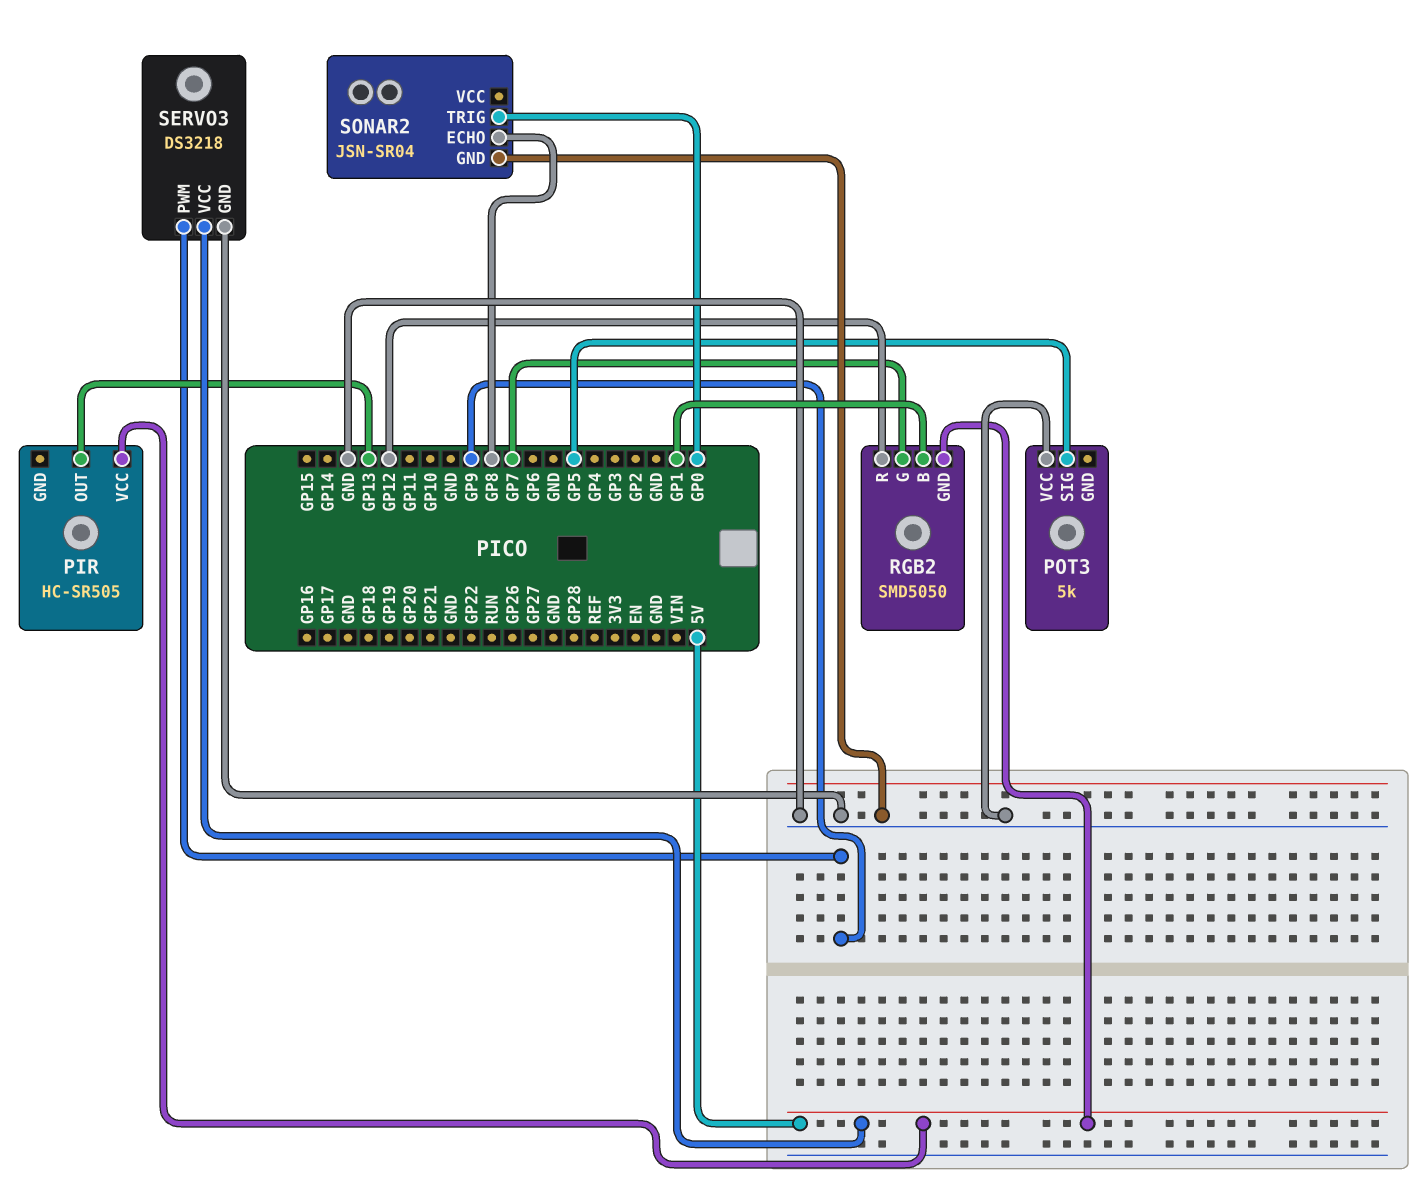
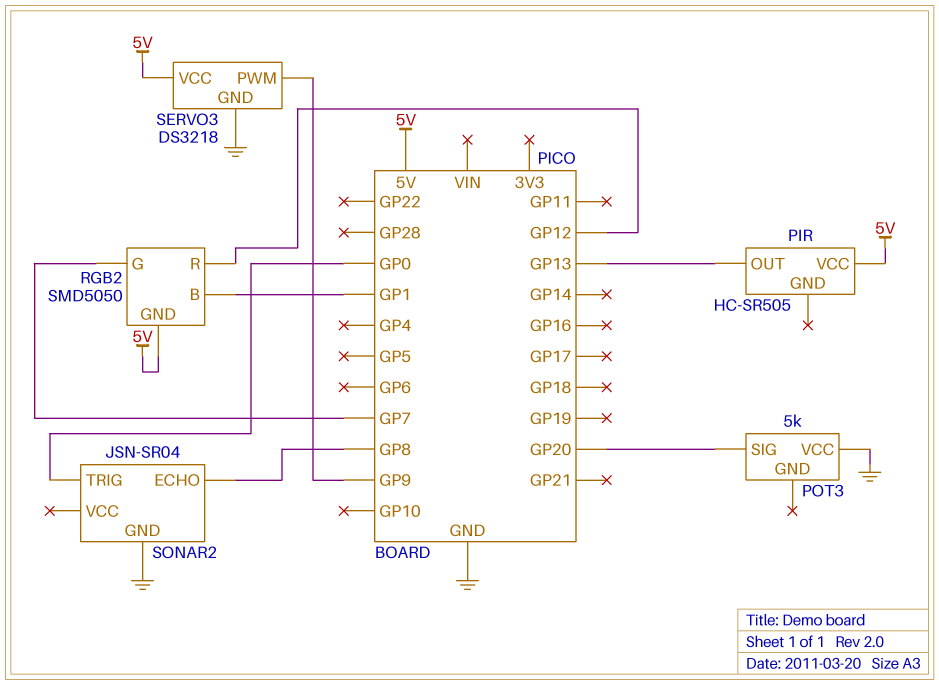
POT3 pin SIG: GP5 -> GP20

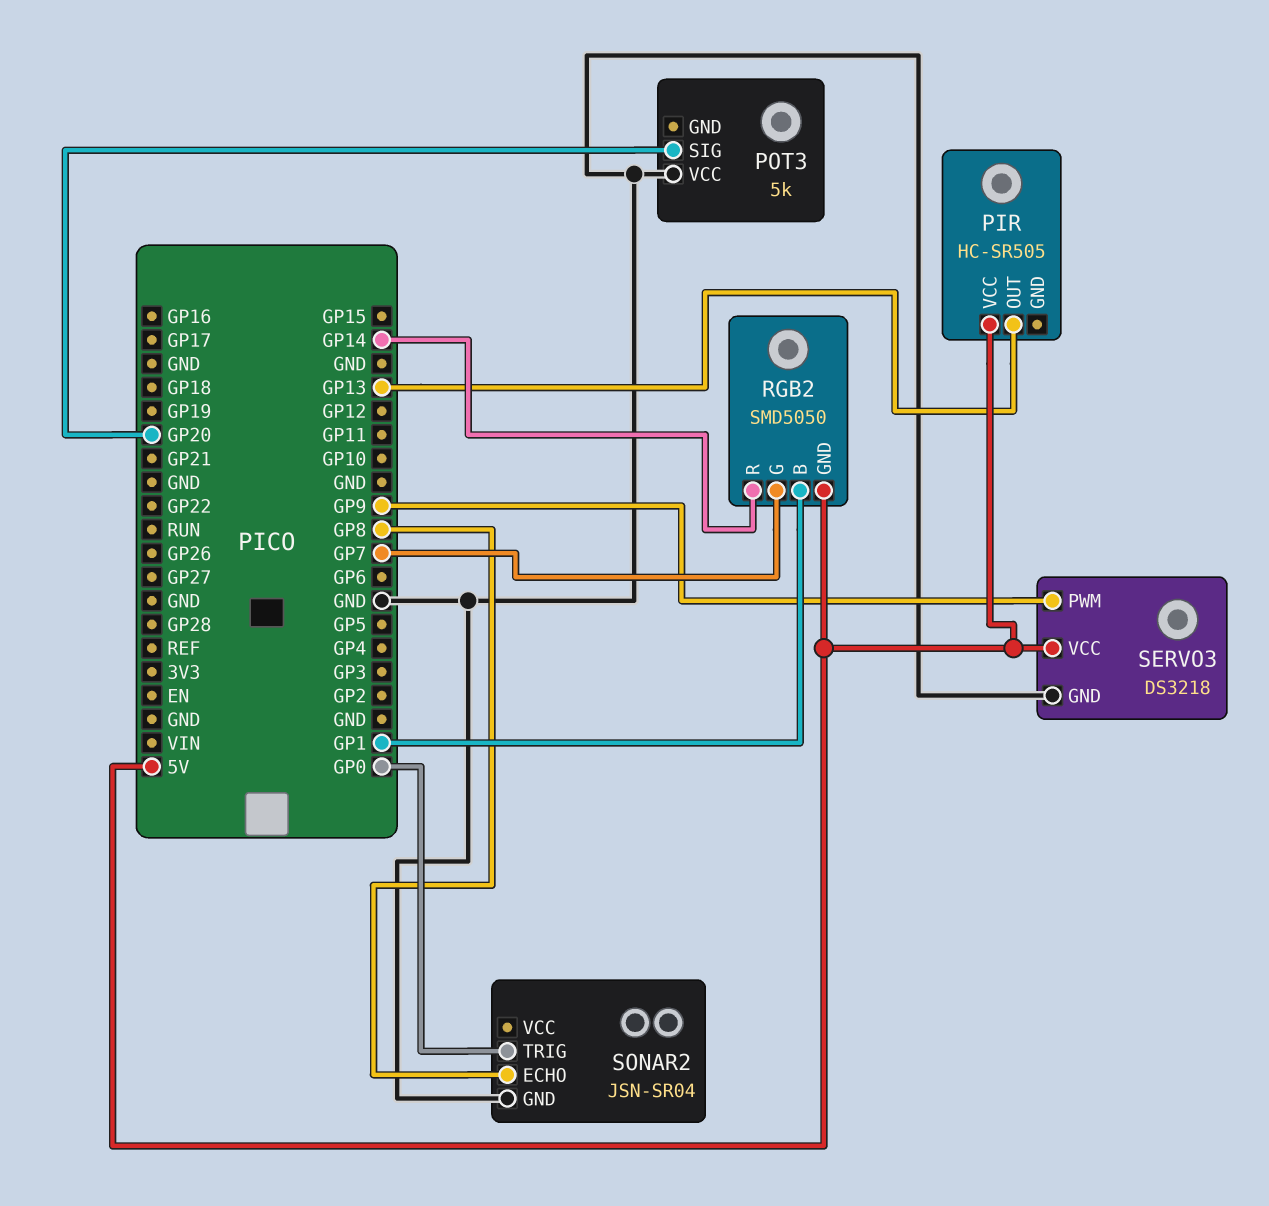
RGB2 pin R: GP12 -> GP14

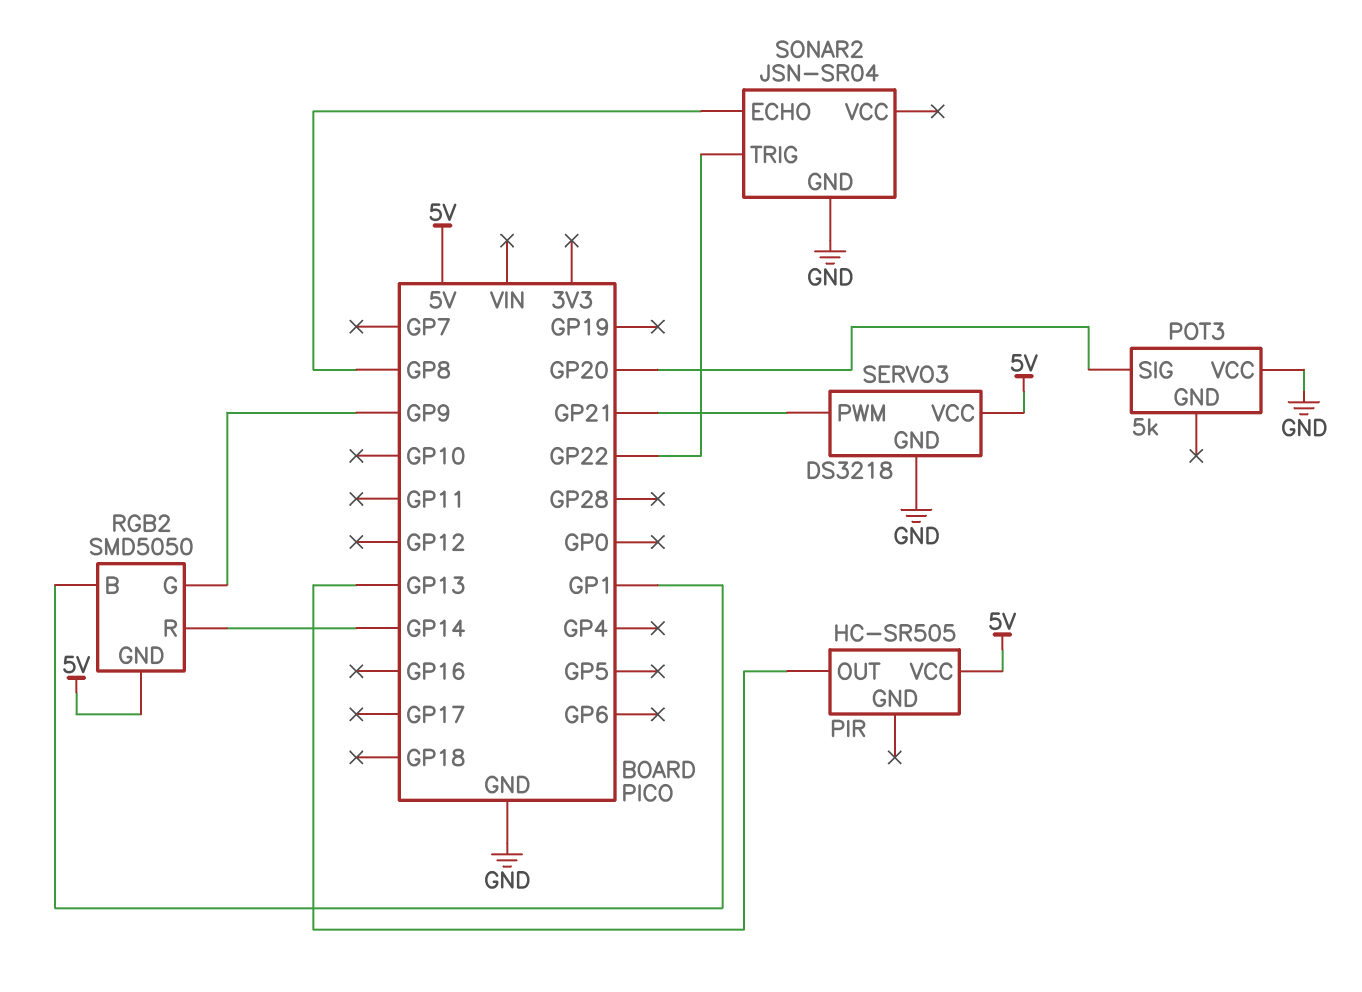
RGB2 pin G: GP7 -> GP9
SERVO3 pin PWM: GP9 -> GP21
SONAR2 pin TRIG: GP0 -> GP22

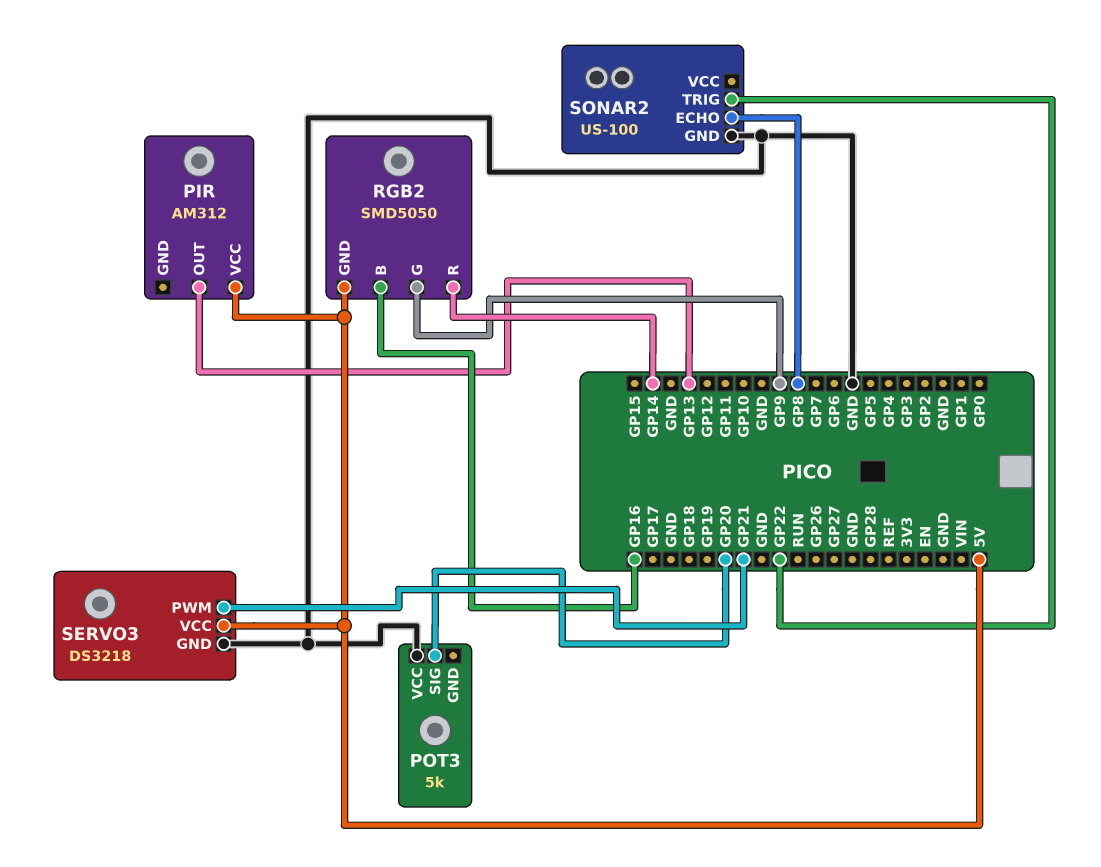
PIR: HC-SR505 -> AM312
RGB2 pin B: GP1 -> GP16
SONAR2: JSN-SR04 -> US-100

